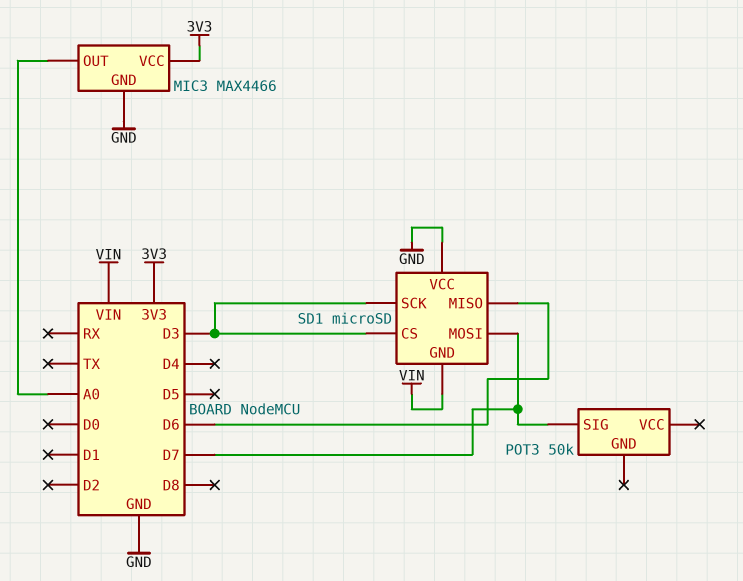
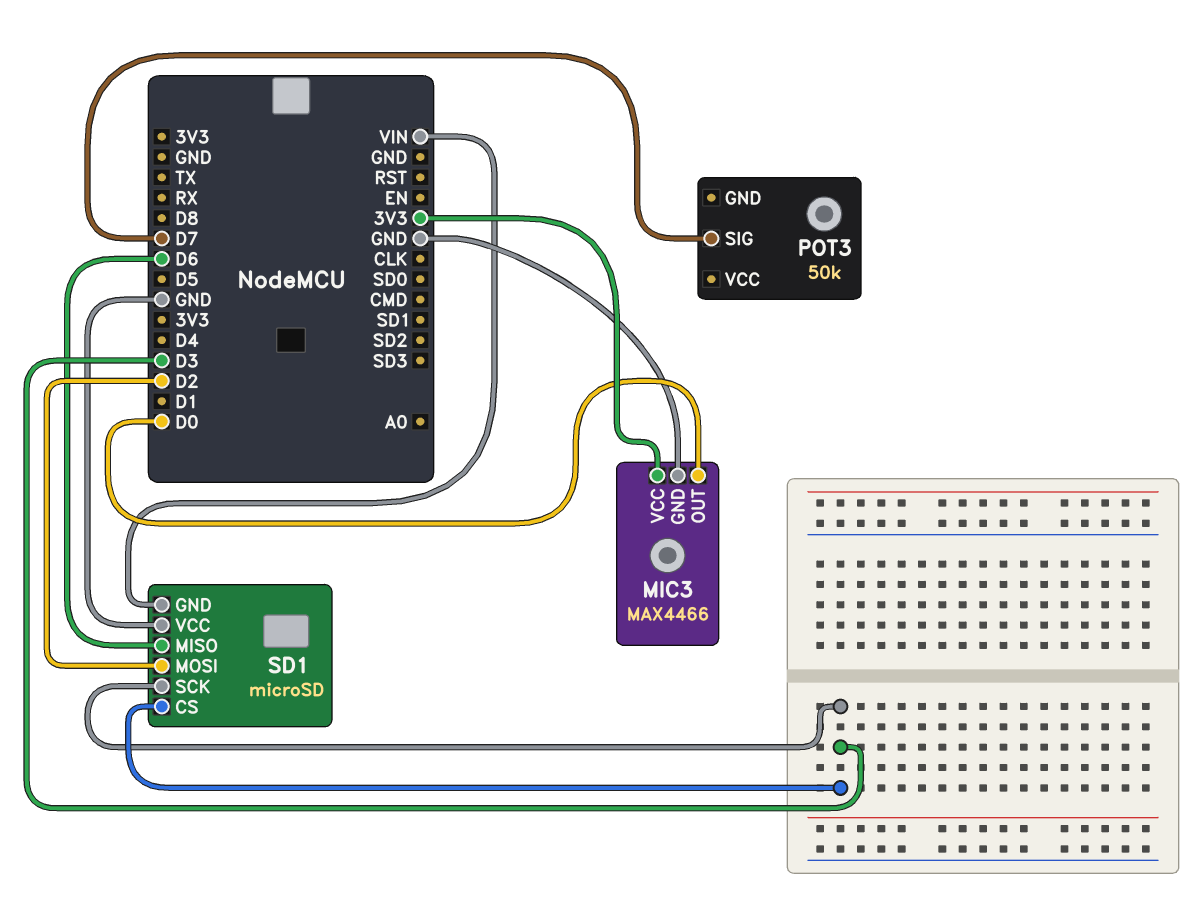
MIC3 pin OUT: A0 -> D0
SD1 pin MOSI: D7 -> D2

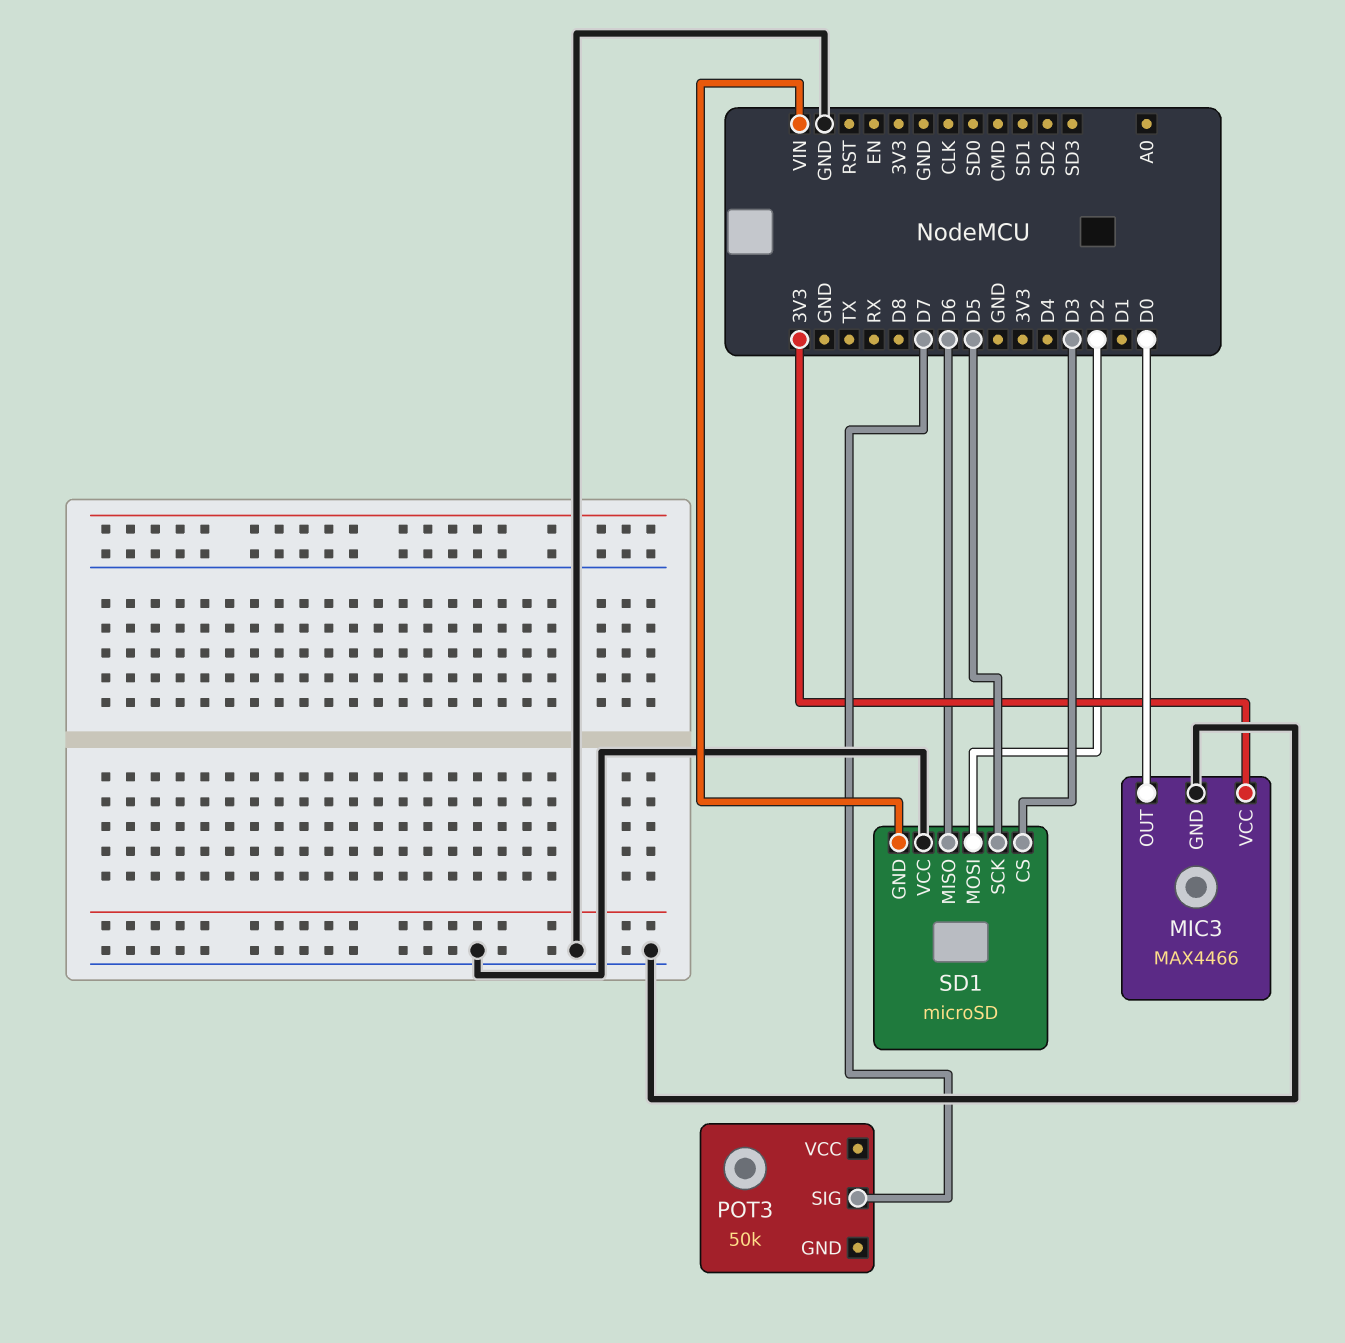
SD1 pin SCK: D3 -> D5

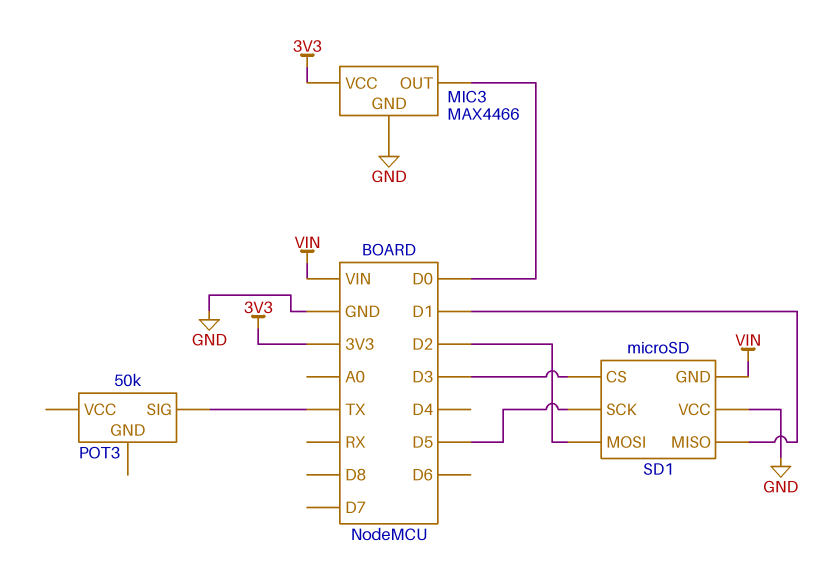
POT3 pin SIG: D7 -> TX
SD1 pin MISO: D6 -> D1

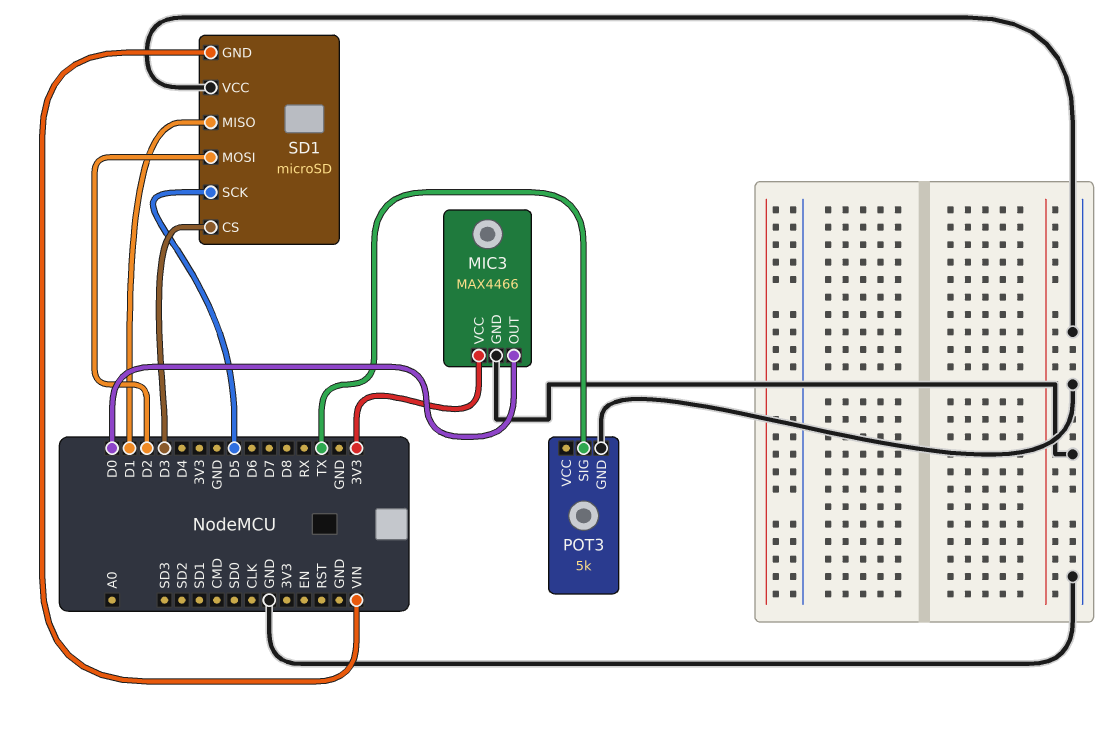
POT3: 50k -> 5k
POT3 pin GND: none -> GND

